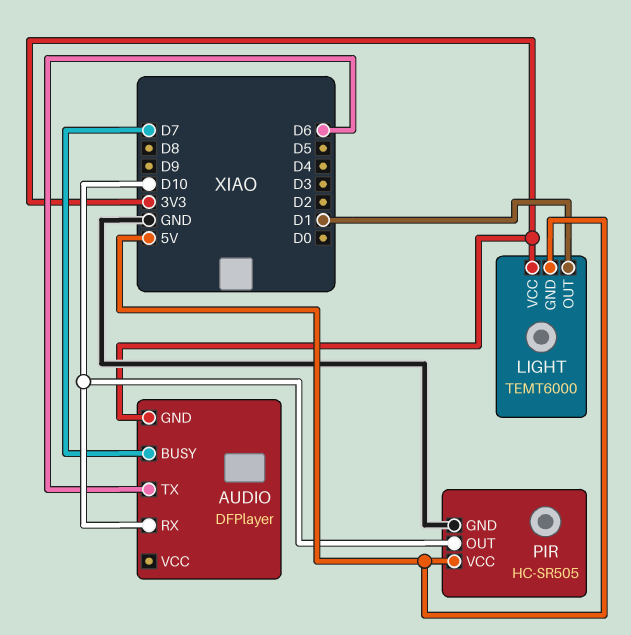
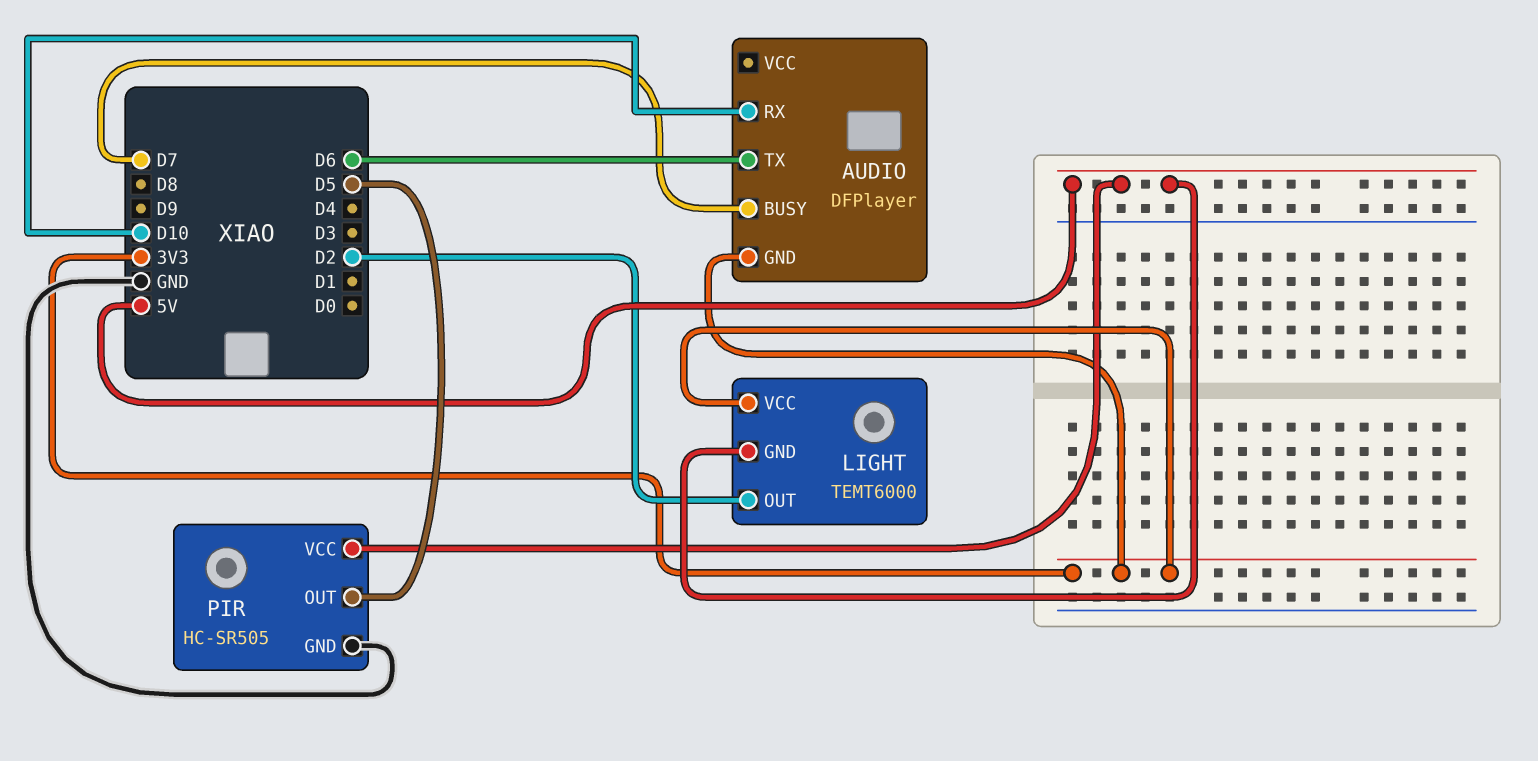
LIGHT pin OUT: D1 -> D2
PIR pin OUT: D10 -> D5

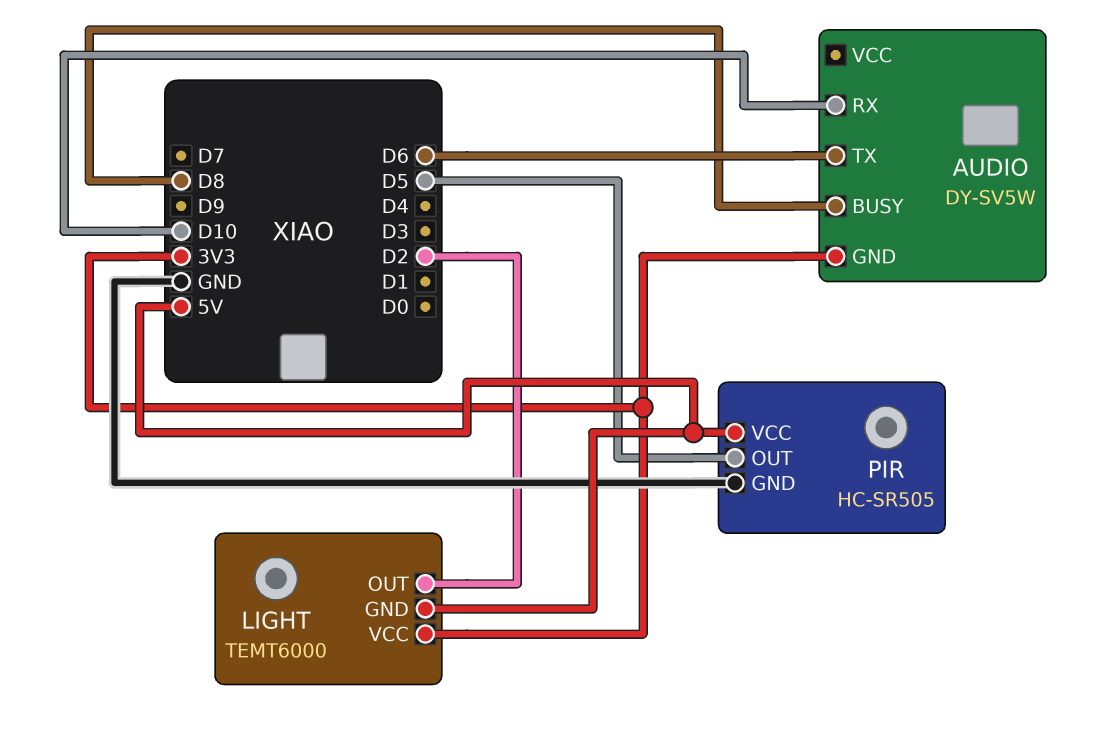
AUDIO: DFPlayer -> DY-SV5W
AUDIO pin BUSY: D7 -> D8

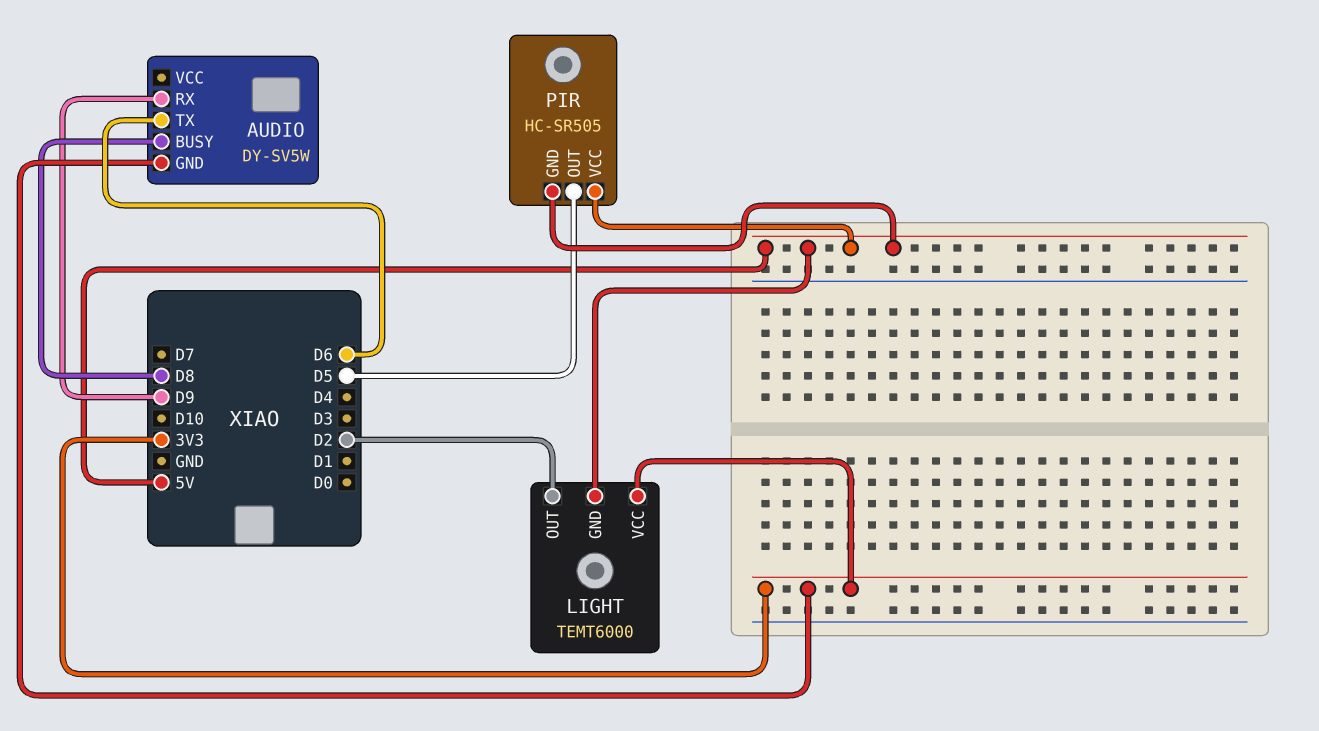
AUDIO pin RX: D10 -> D9
PIR pin GND: GND -> 5V

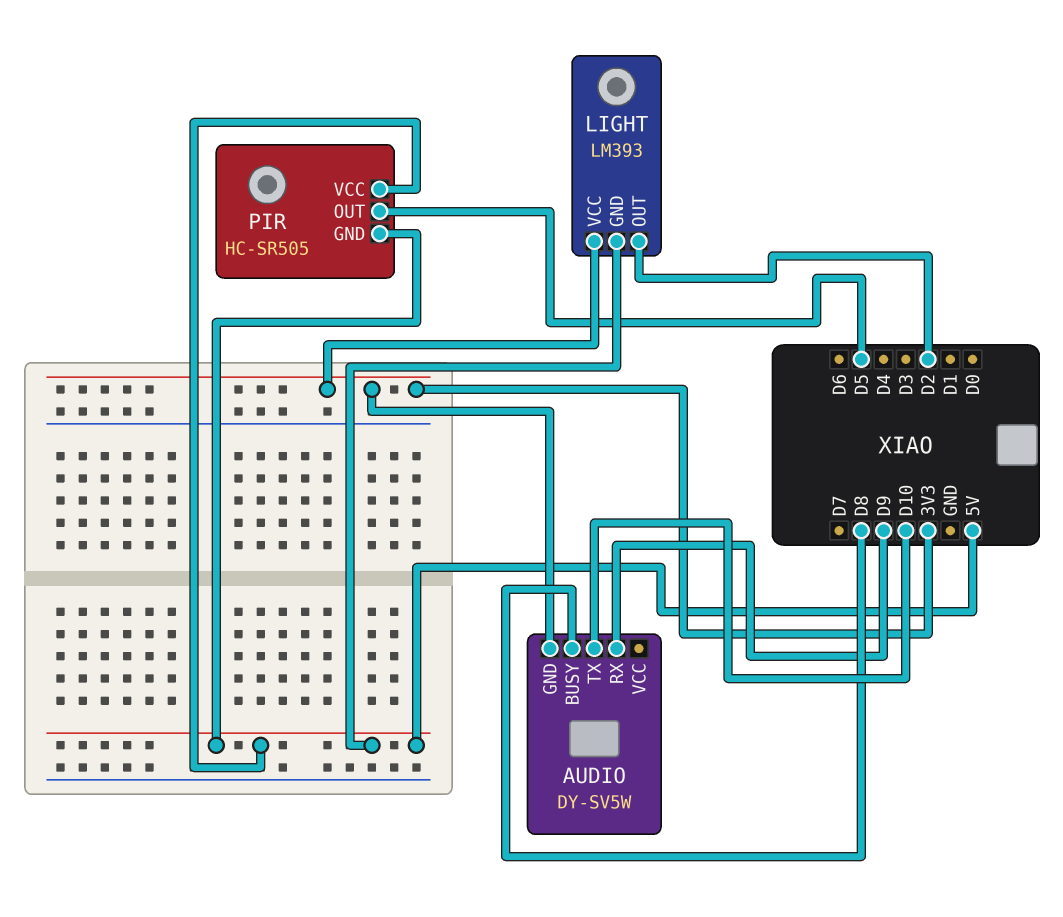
AUDIO pin TX: D6 -> D10
LIGHT: TEMT6000 -> LM393

